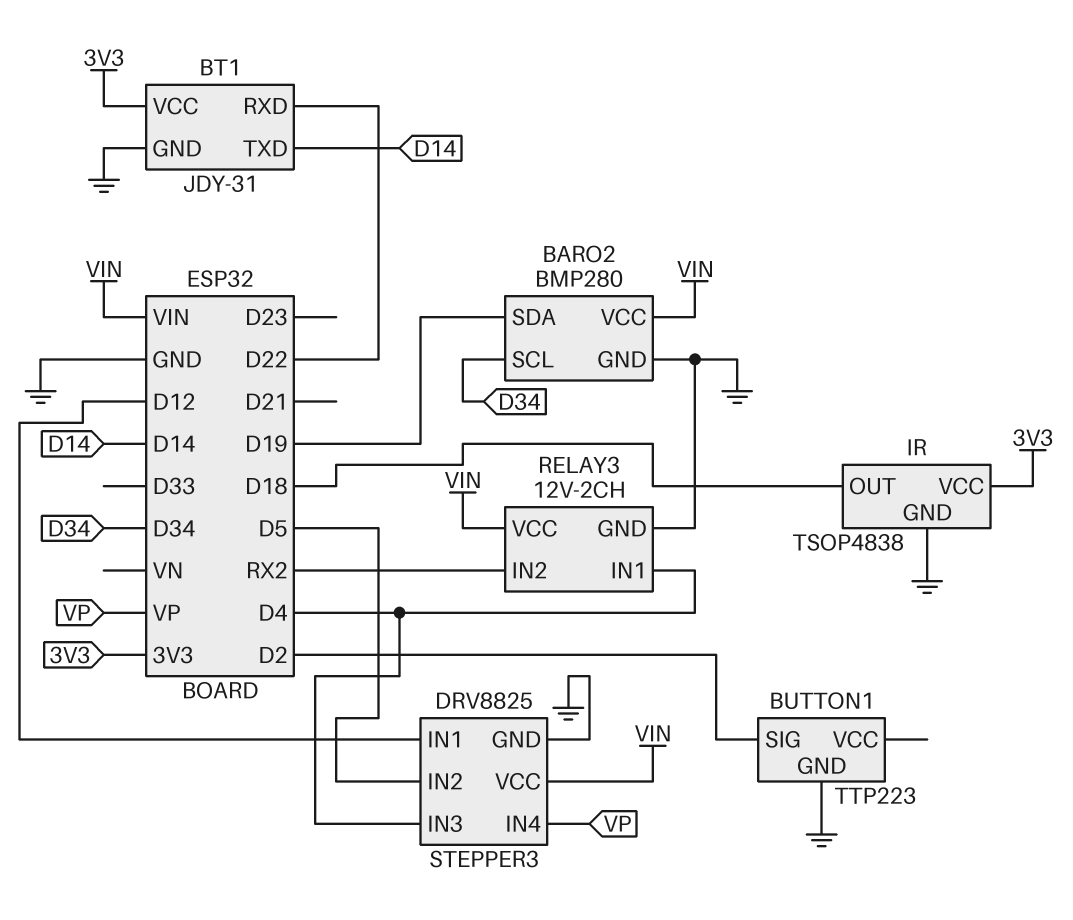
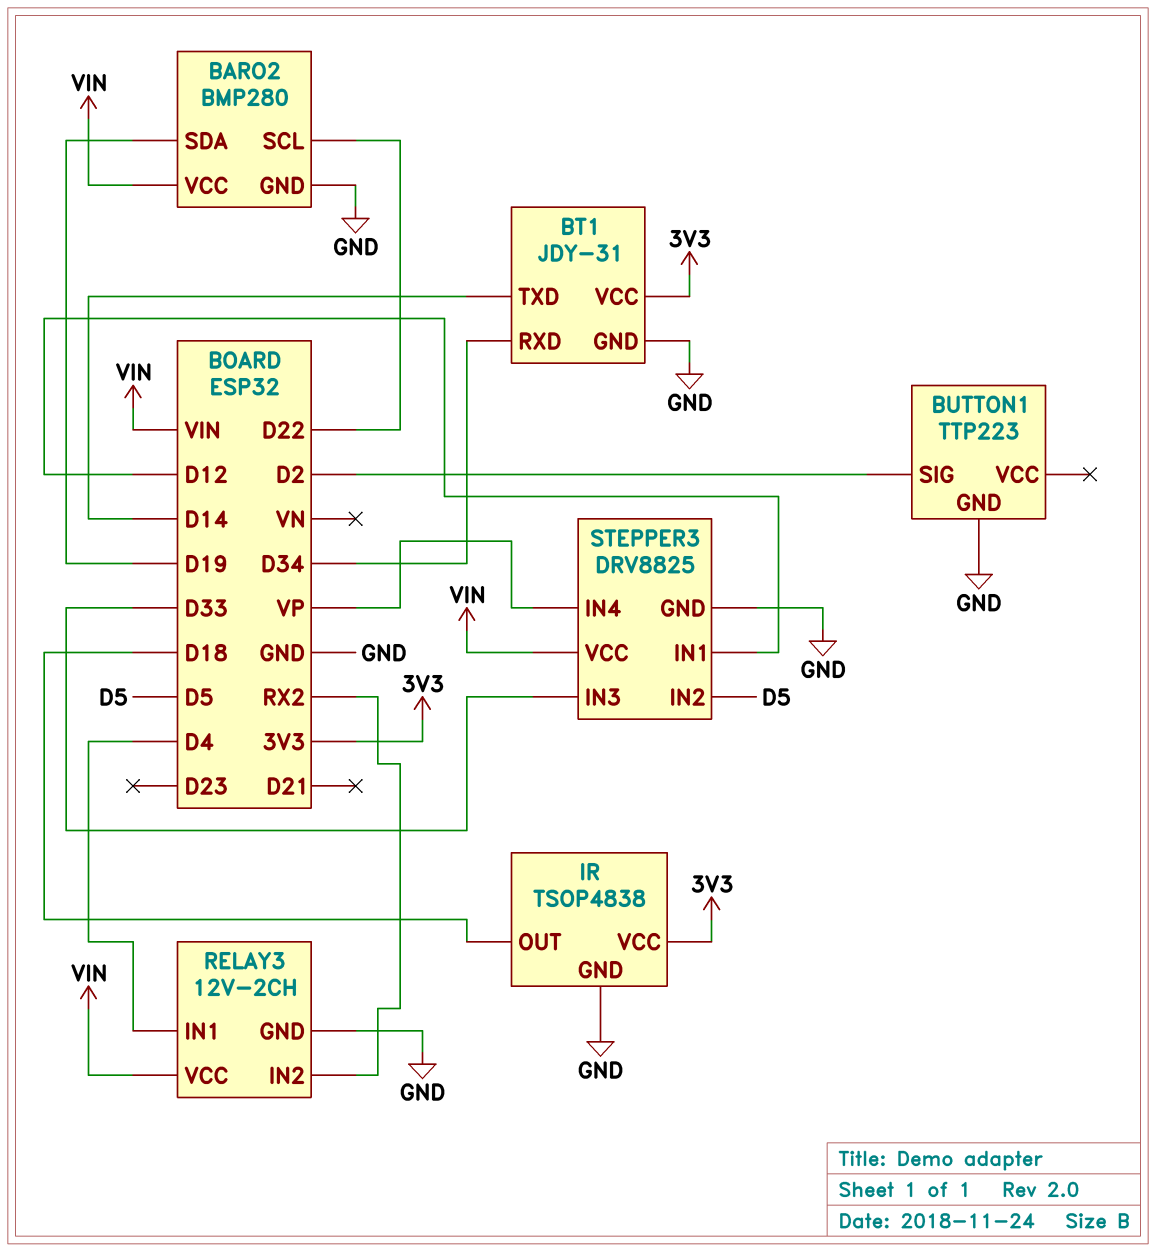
BARO2 pin SCL: D34 -> D22
BT1 pin RXD: D22 -> D34
STEPPER3 pin IN3: D4 -> D33

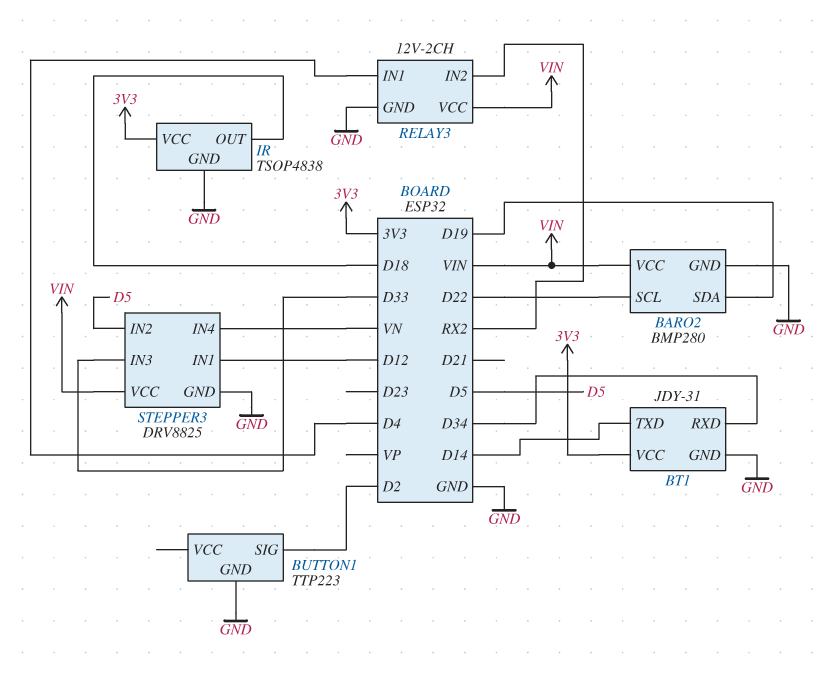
STEPPER3 pin IN4: VP -> VN

